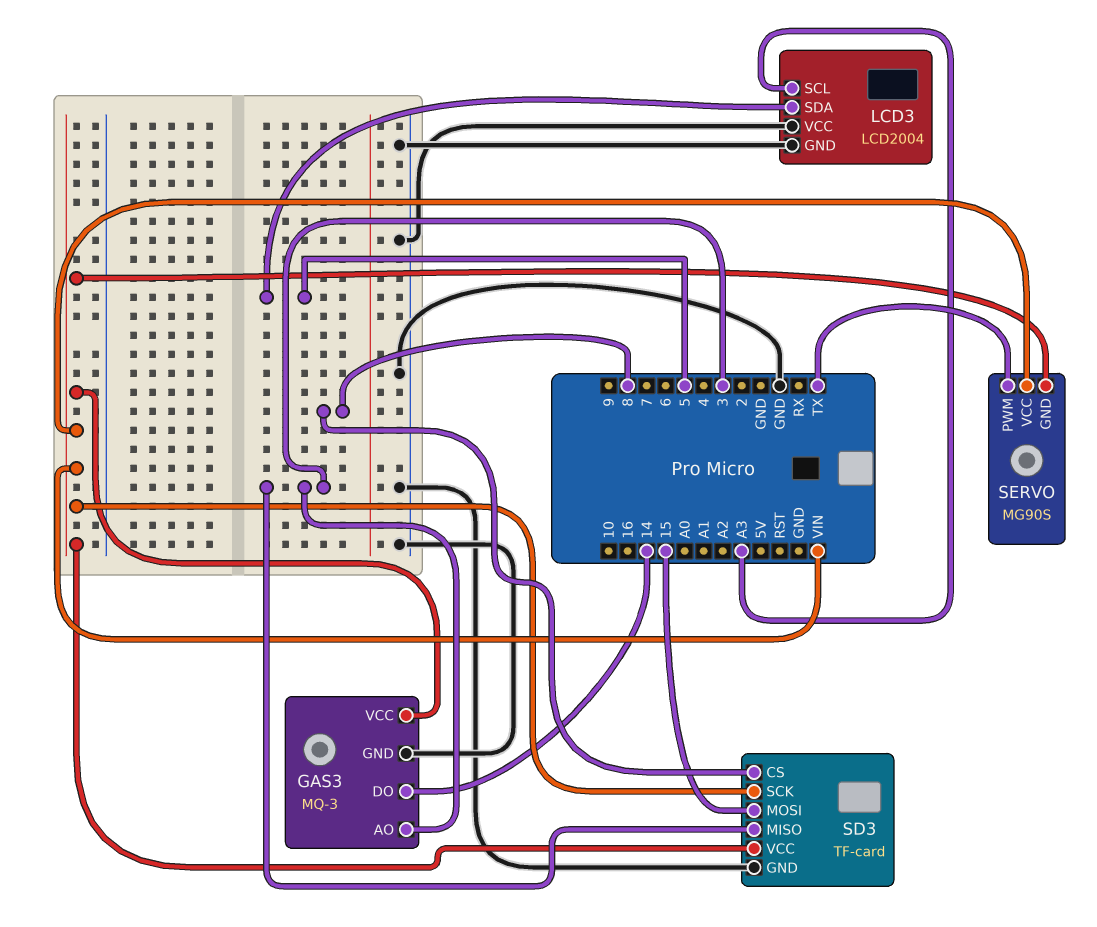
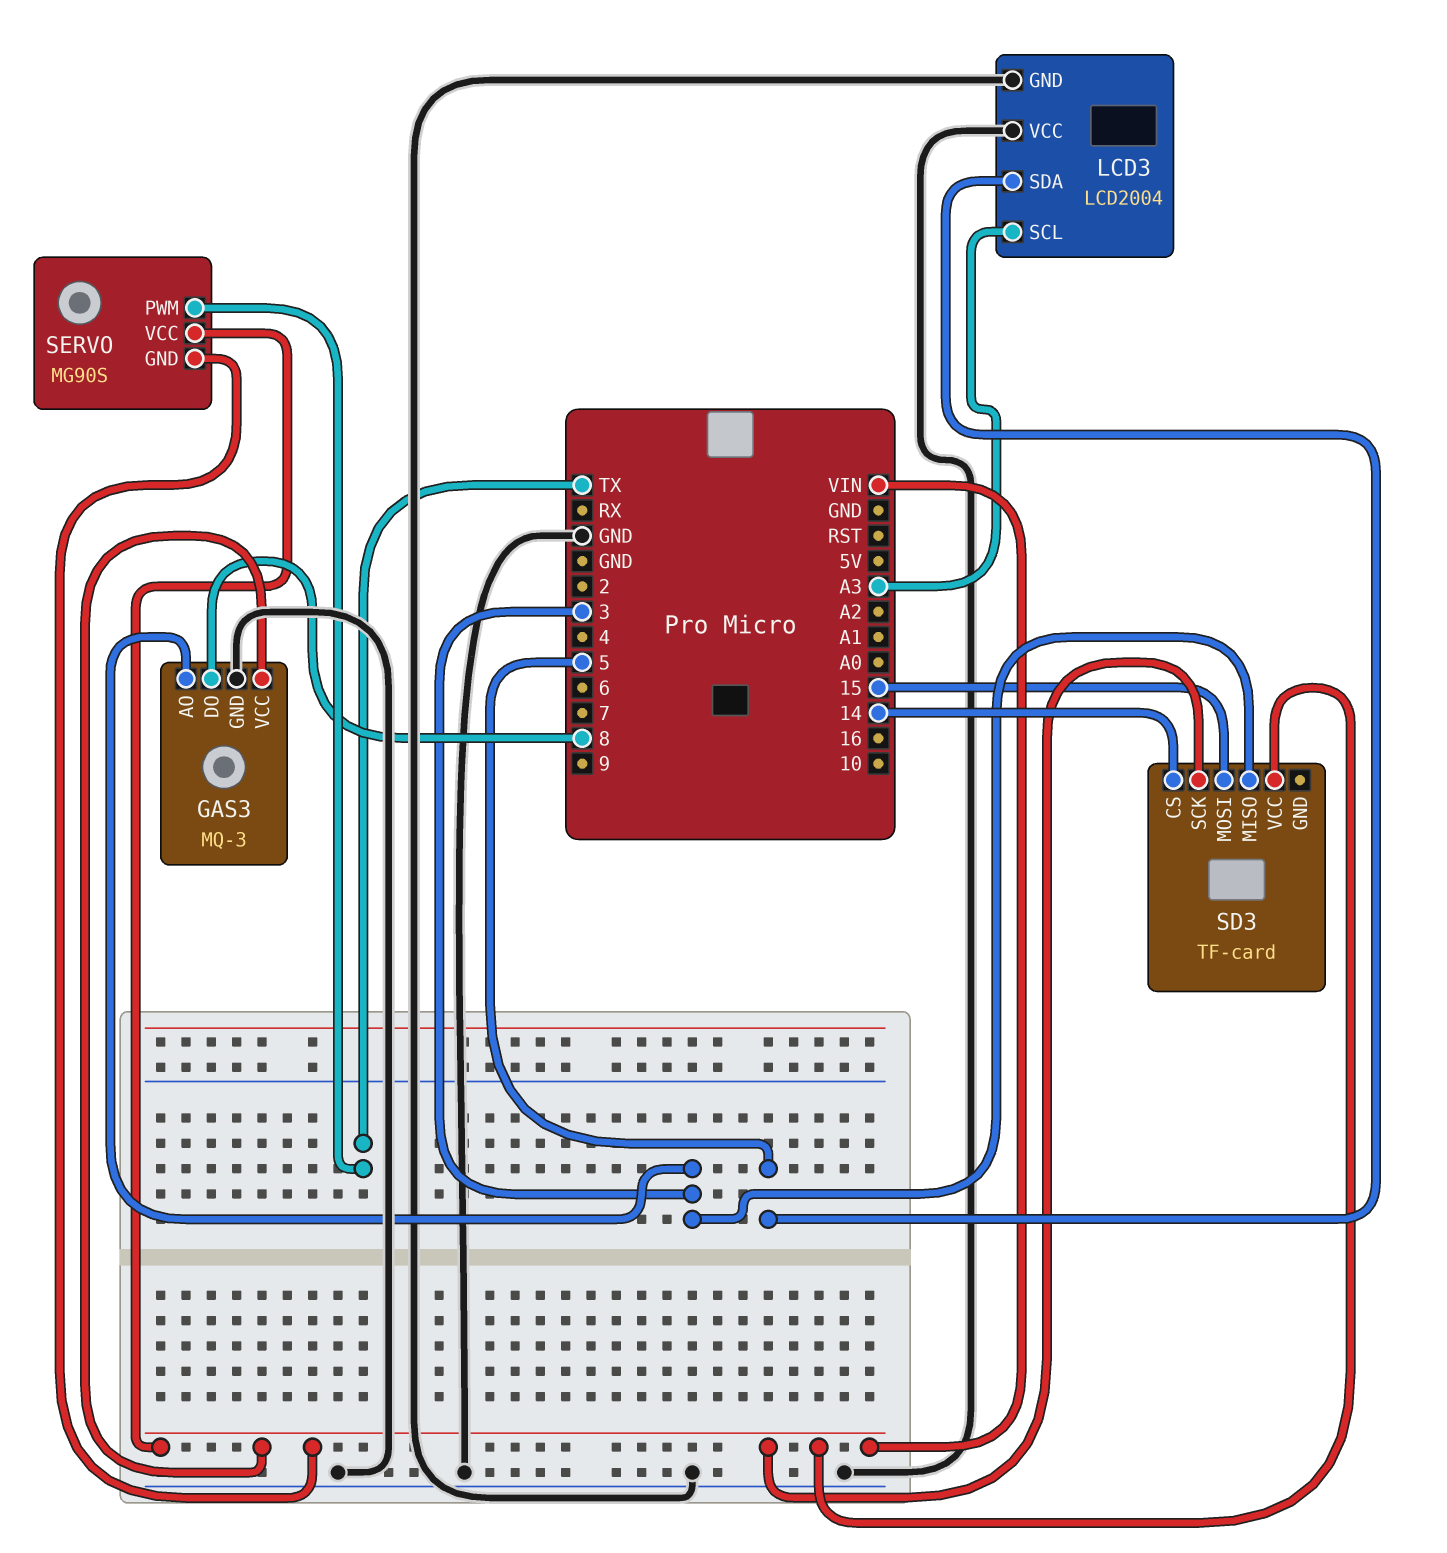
GAS3 pin DO: 14 -> 8
SD3 pin CS: 8 -> 14
SD3 pin GND: GND -> none

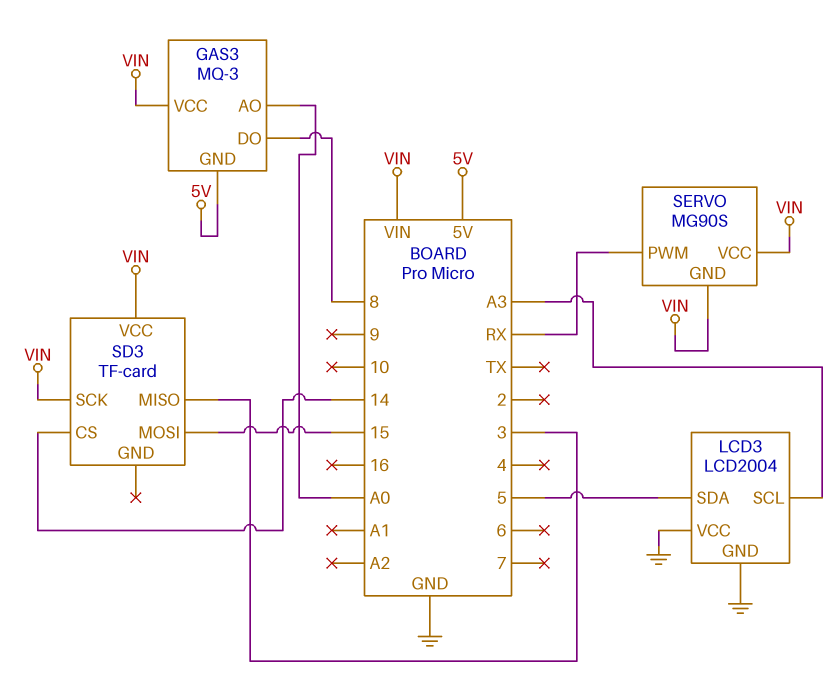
GAS3 pin AO: 3 -> A0
GAS3 pin GND: GND -> 5V
SERVO pin PWM: TX -> RX

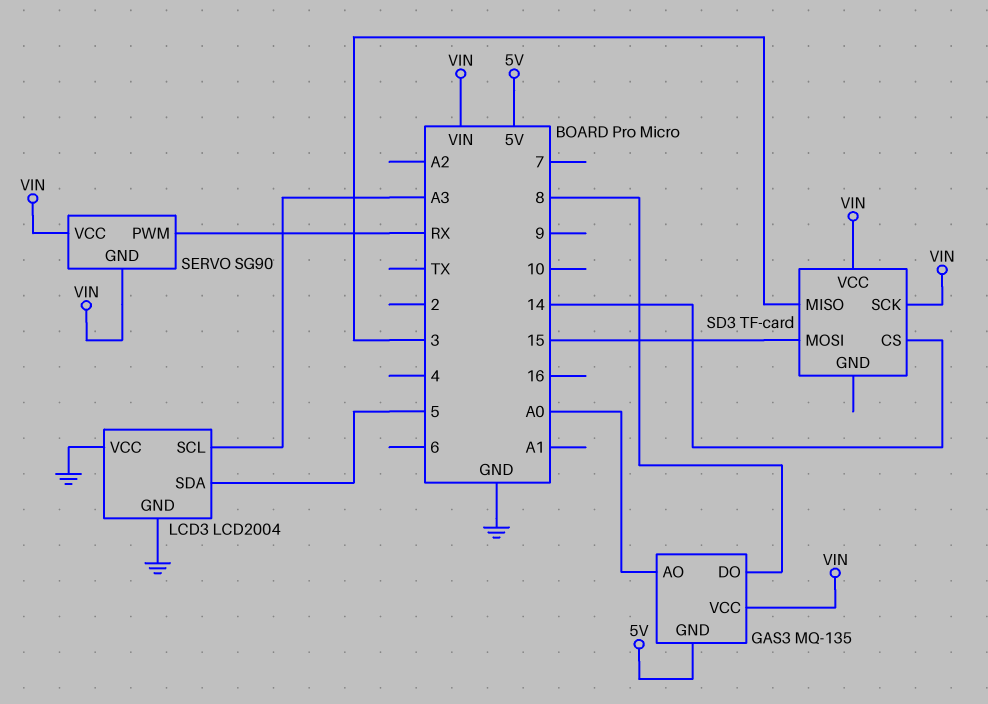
GAS3: MQ-3 -> MQ-135
SERVO: MG90S -> SG90

